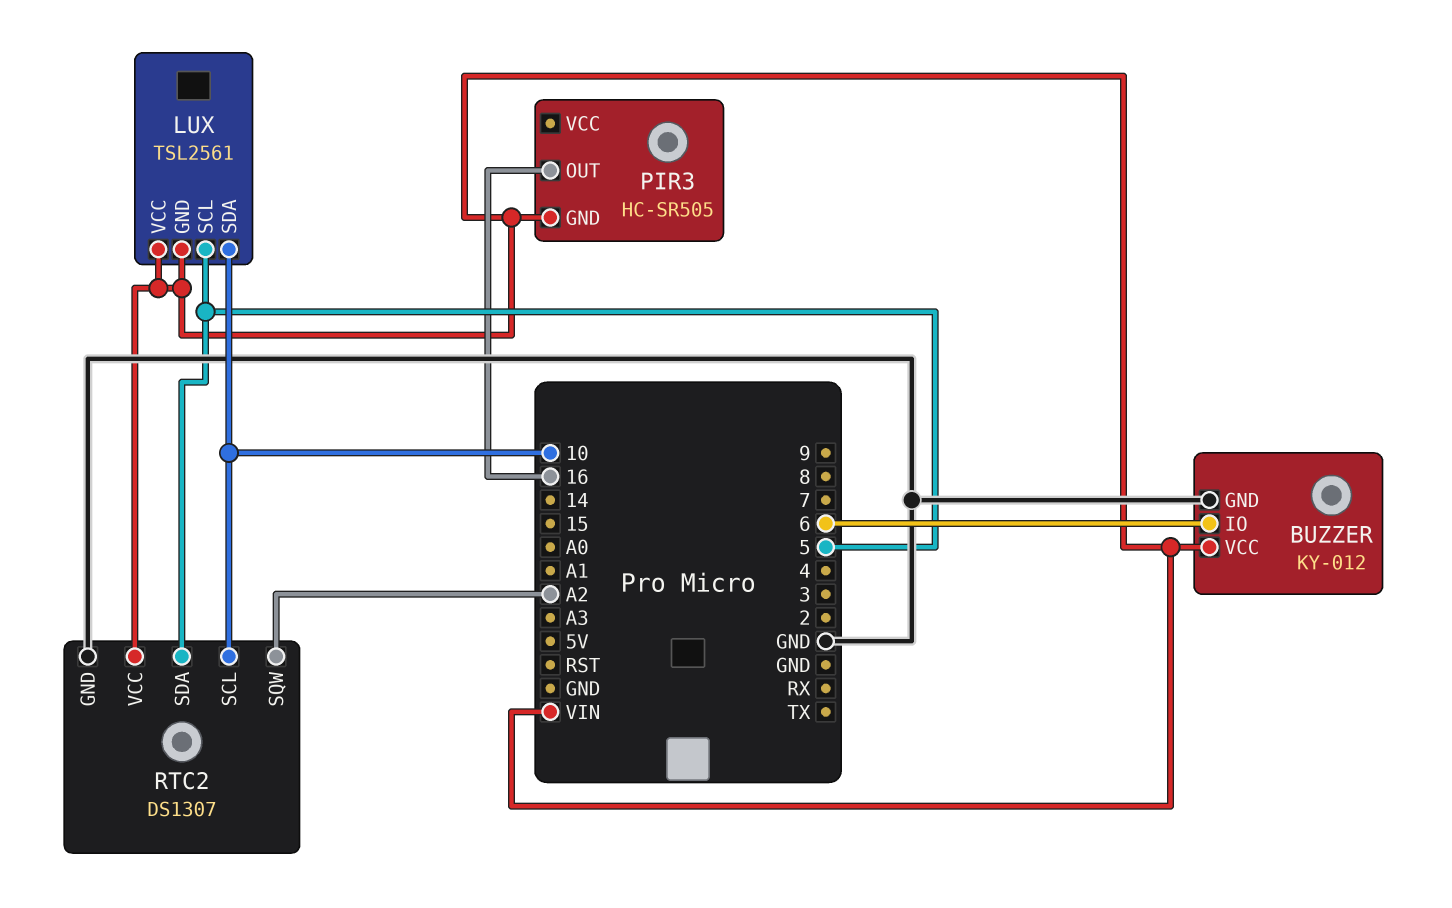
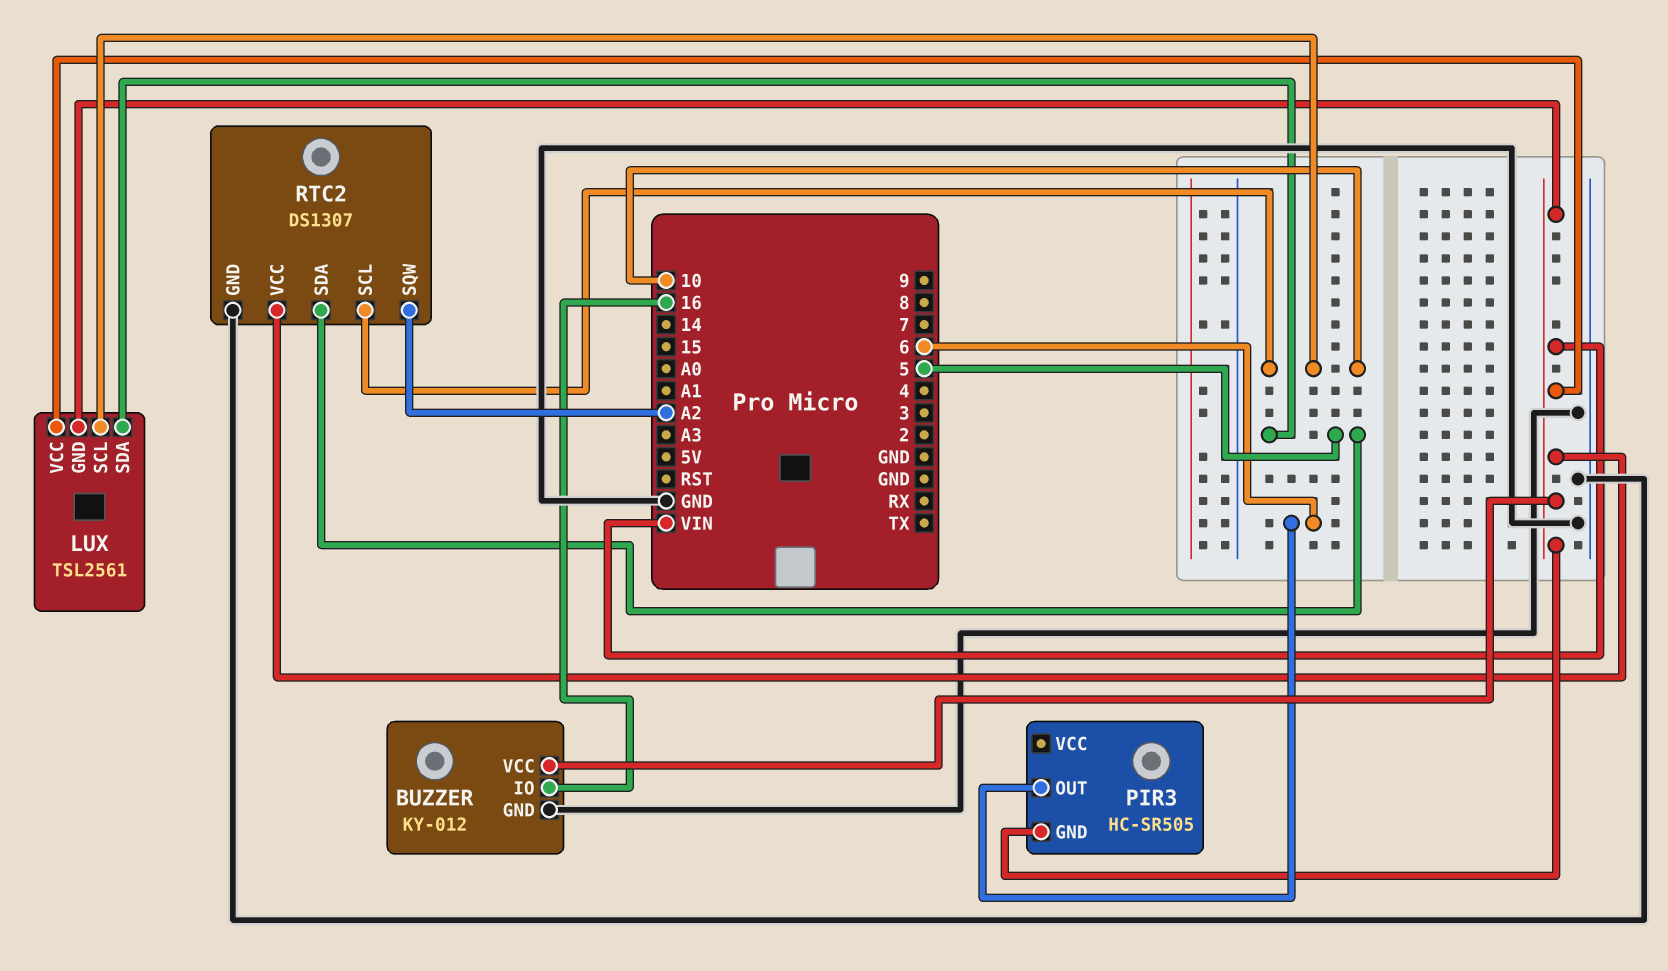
BUZZER pin IO: 6 -> 16
LUX pin SCL: 5 -> 10
LUX pin SDA: 10 -> 5
PIR3 pin OUT: 16 -> 6

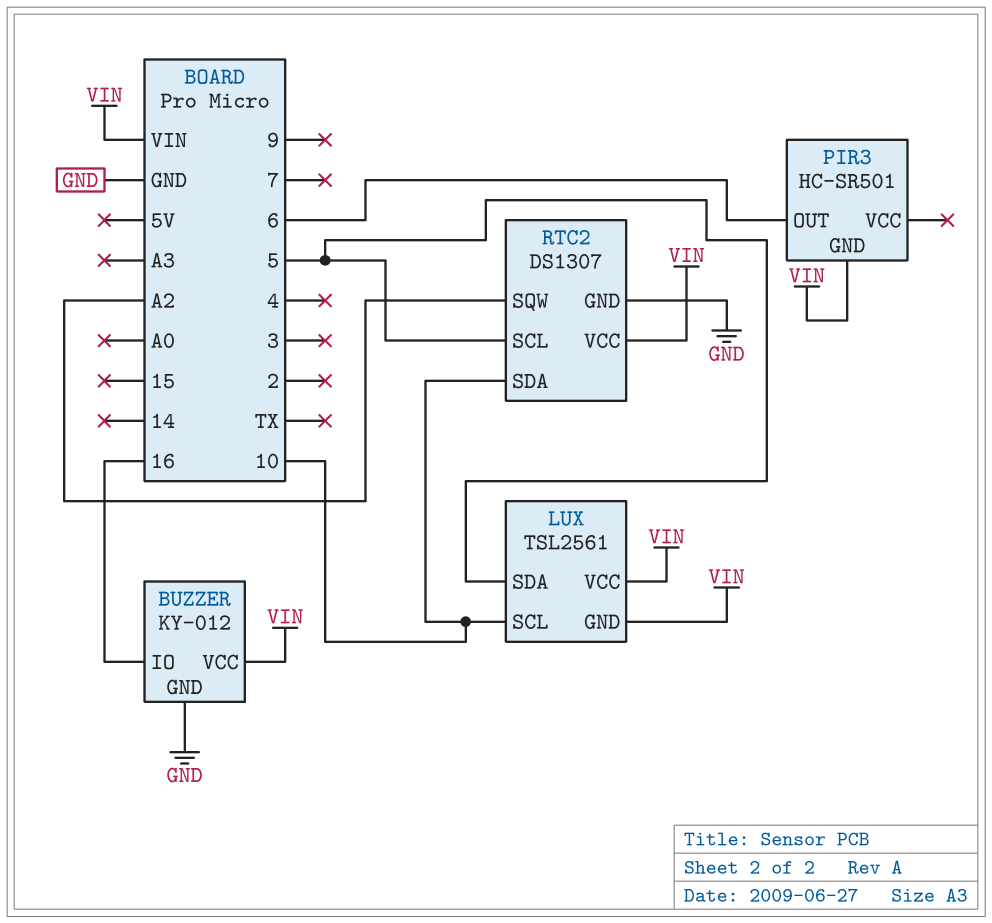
PIR3: HC-SR505 -> HC-SR501
RTC2 pin SCL: 10 -> 5
RTC2 pin SDA: 5 -> 10

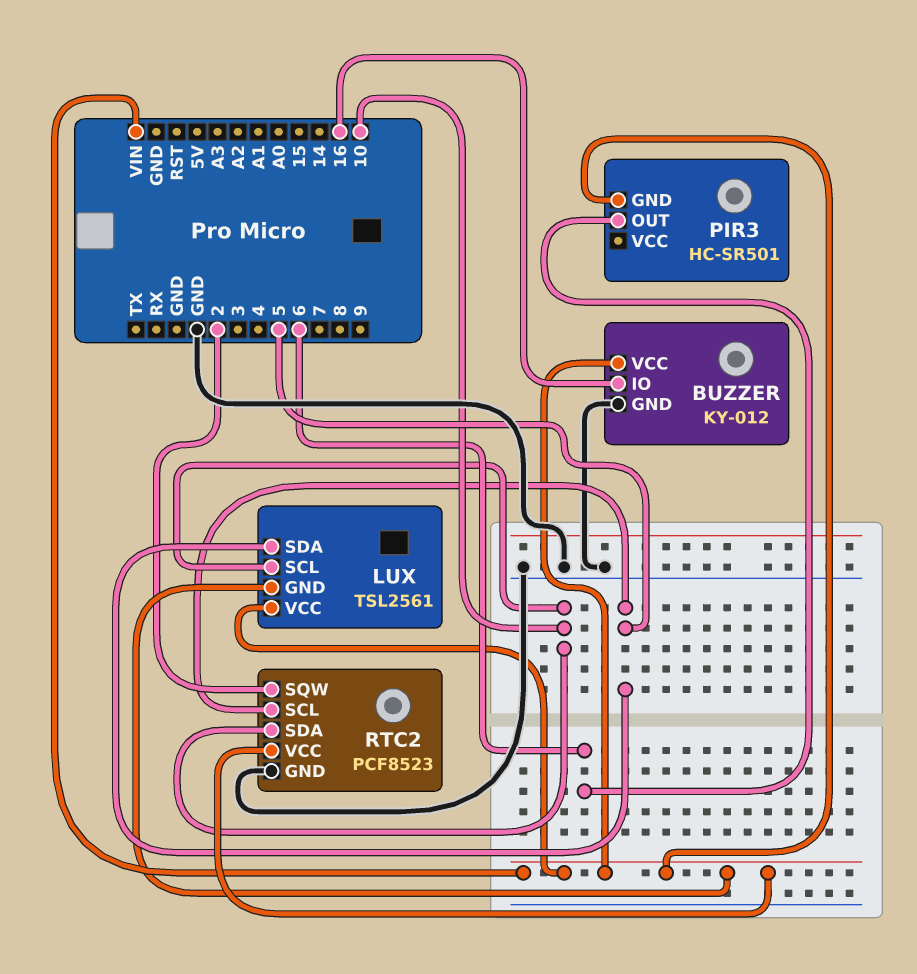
RTC2: DS1307 -> PCF8523
RTC2 pin SQW: A2 -> 2

